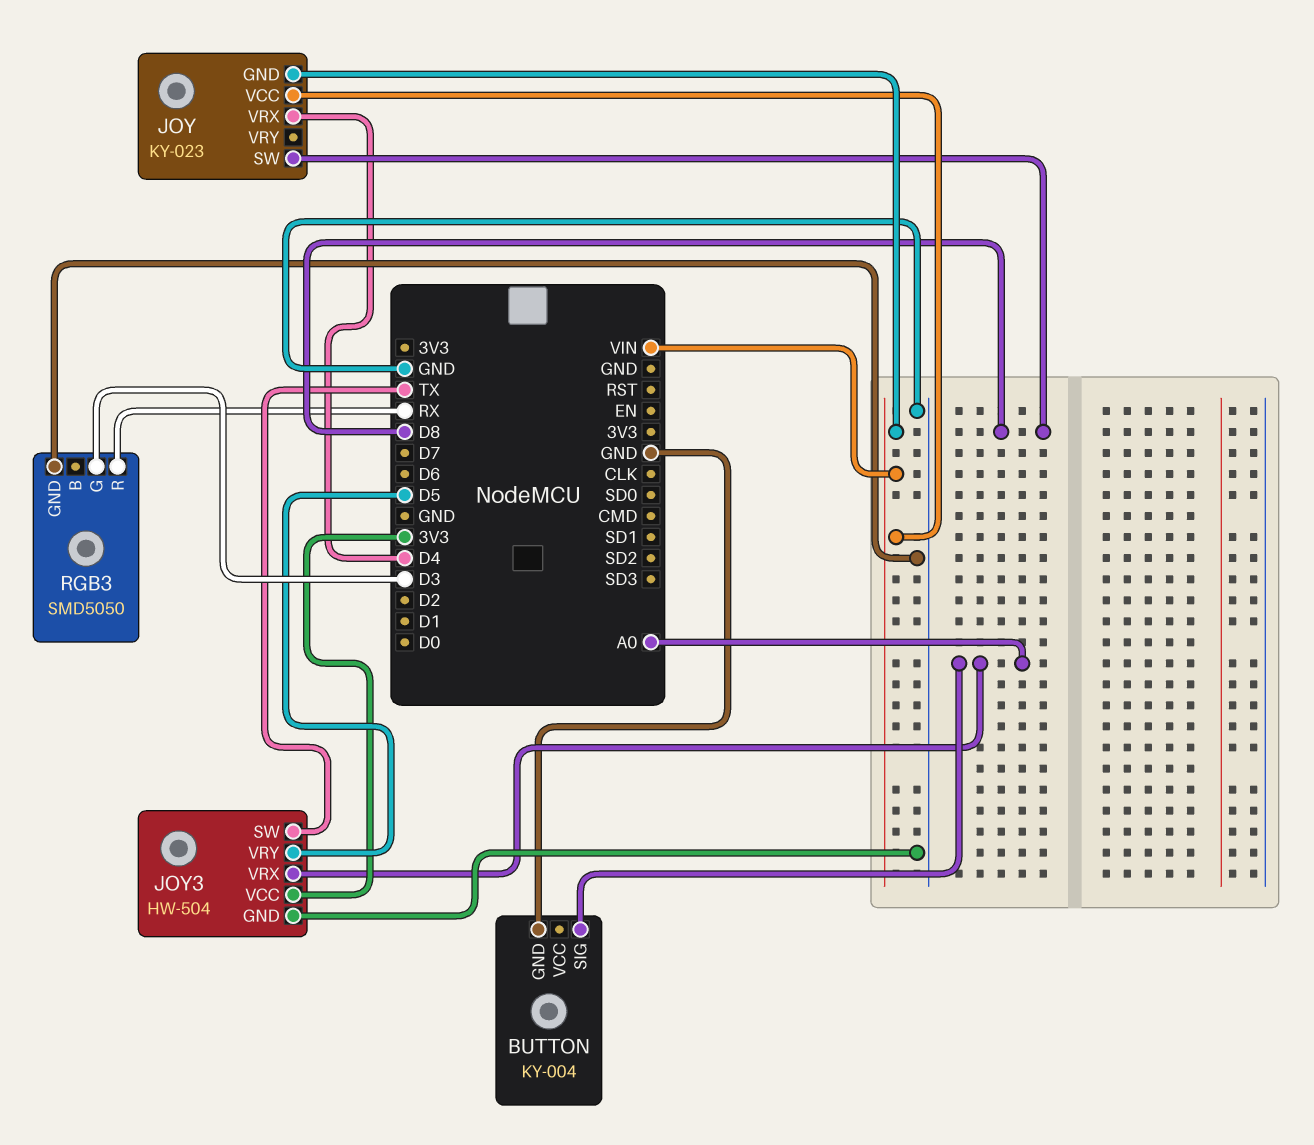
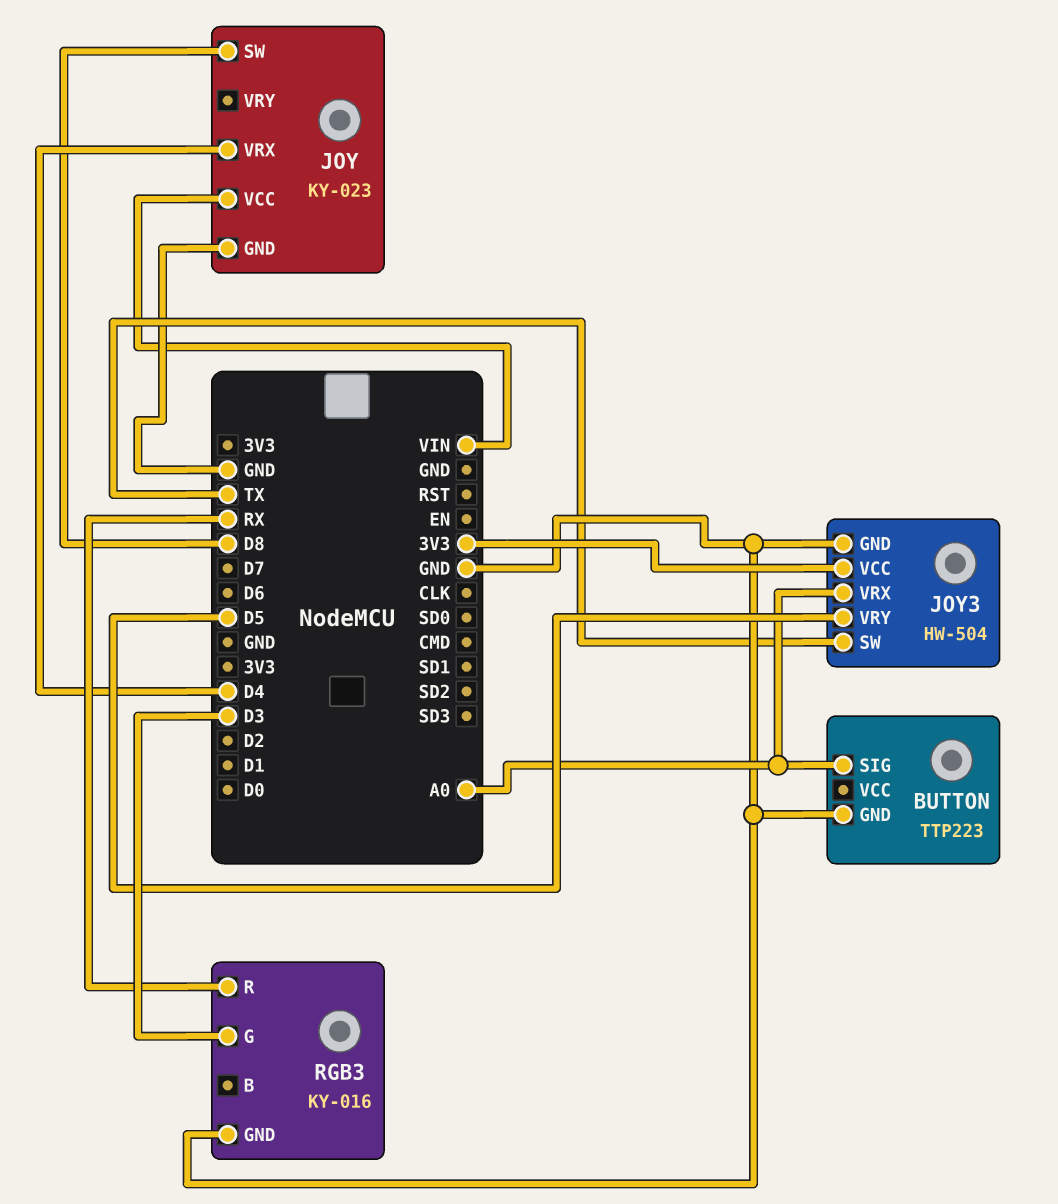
BUTTON: KY-004 -> TTP223
JOY pin GND: VIN -> GND
RGB3: SMD5050 -> KY-016

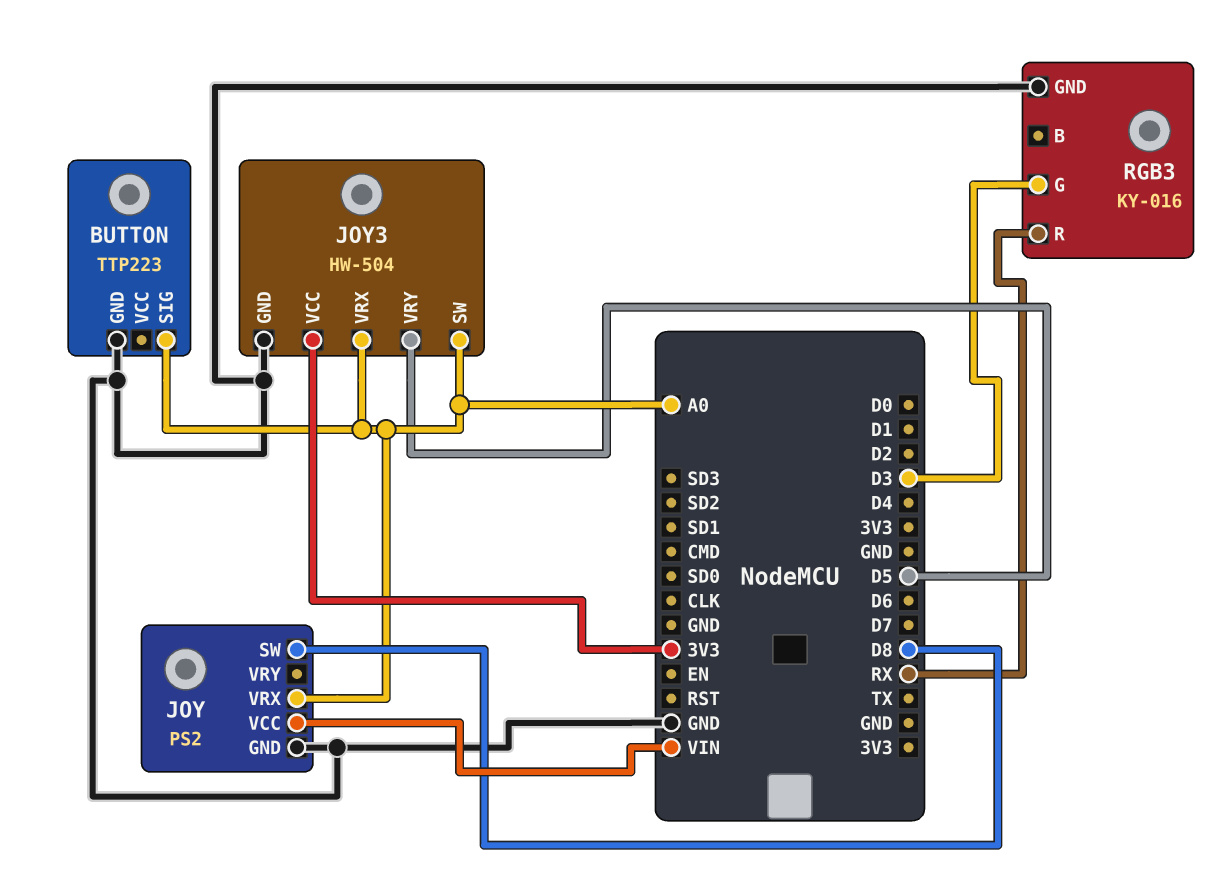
JOY: KY-023 -> PS2
JOY pin VRX: D4 -> A0
JOY3 pin SW: TX -> A0

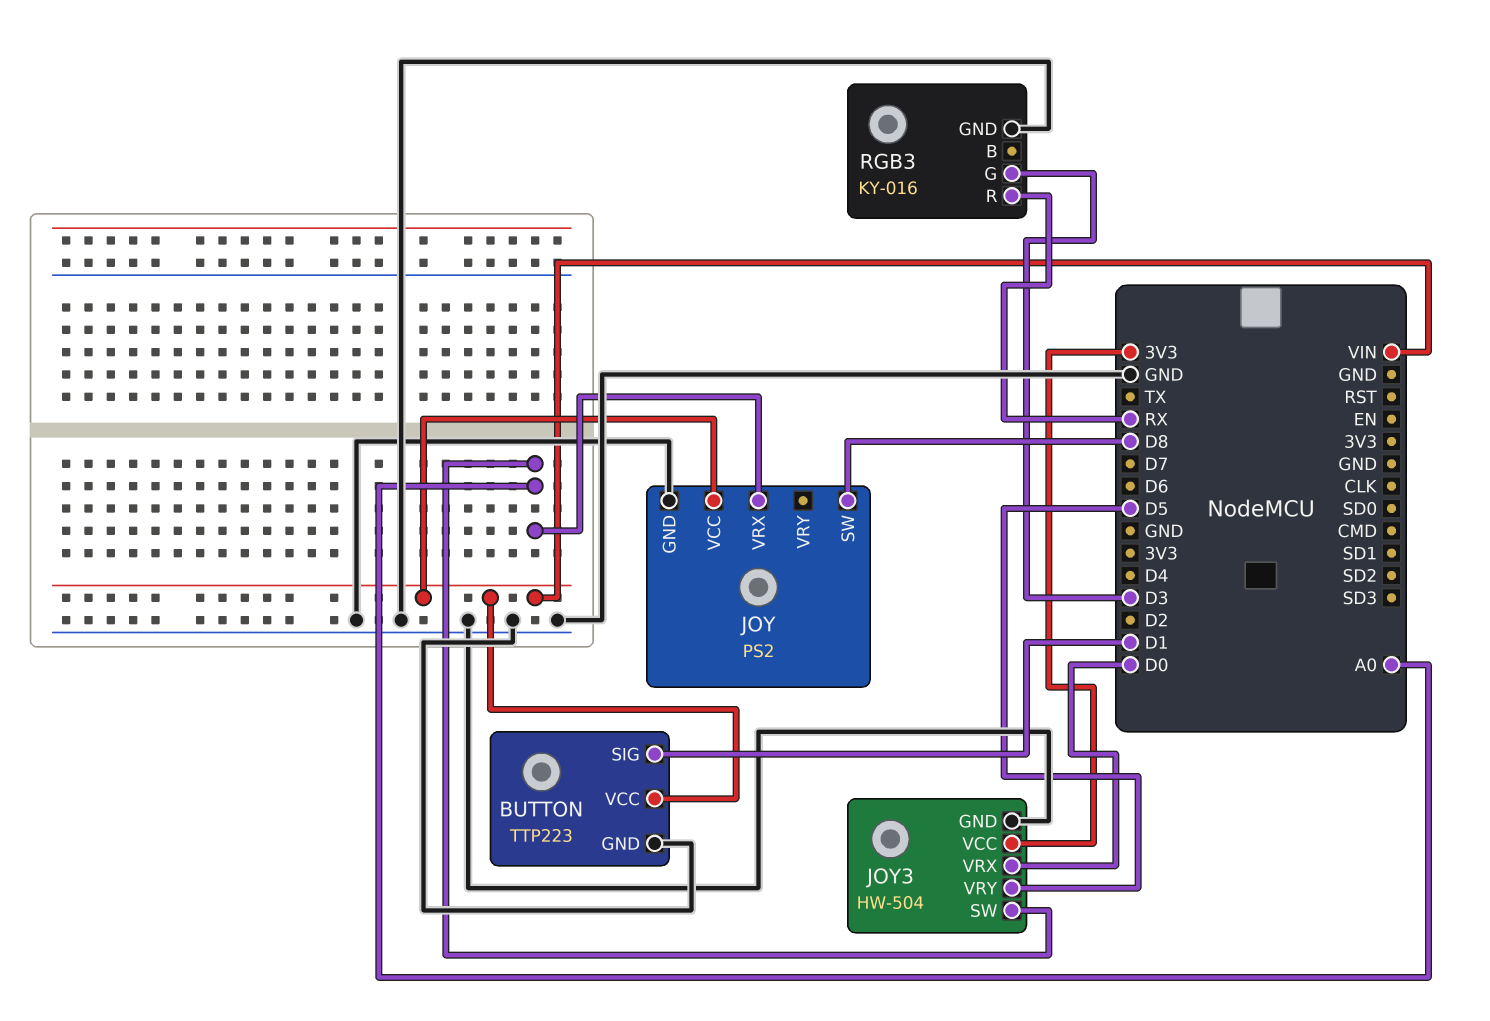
BUTTON pin SIG: A0 -> D1
BUTTON pin VCC: none -> VIN
JOY3 pin VRX: A0 -> D0

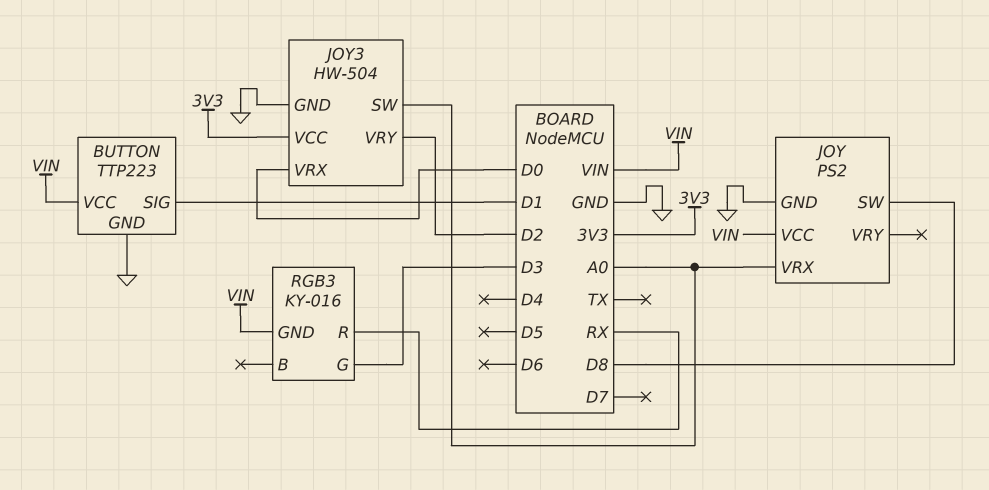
JOY3 pin VRY: D5 -> D2
RGB3 pin GND: GND -> VIN

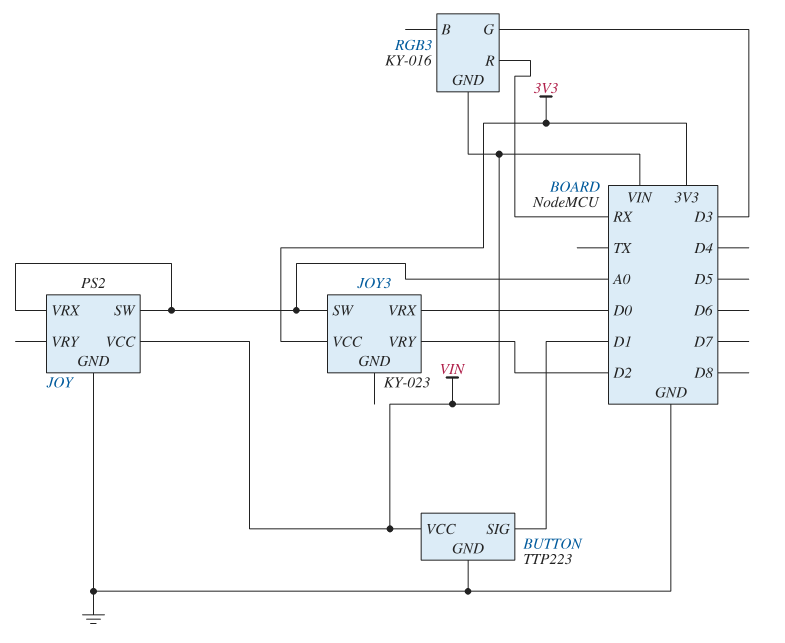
JOY pin SW: D8 -> A0
JOY3: HW-504 -> KY-023
JOY3 pin GND: GND -> none

